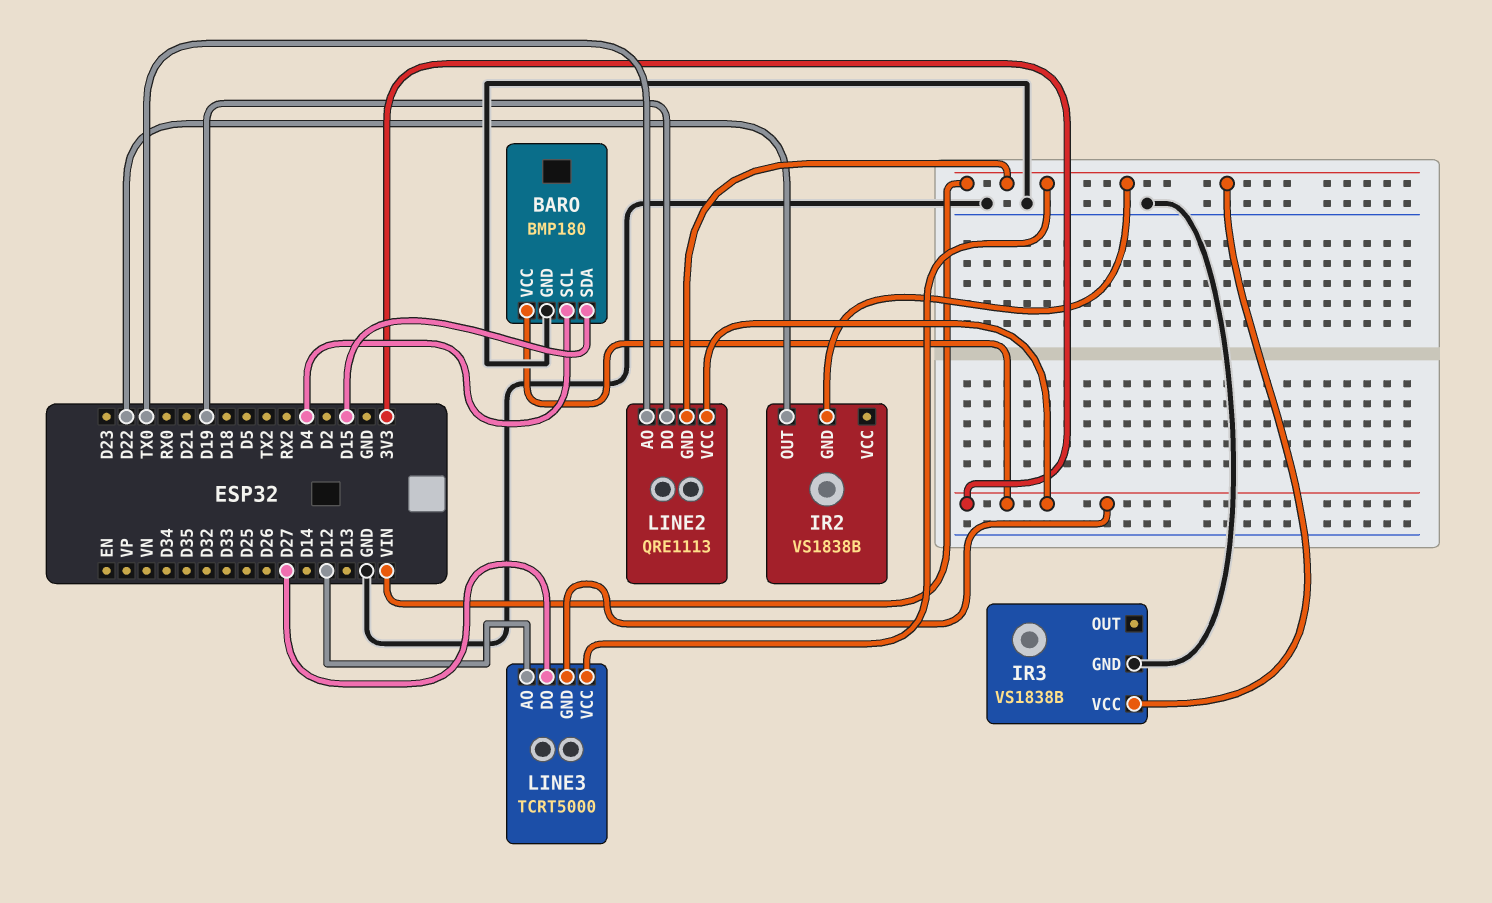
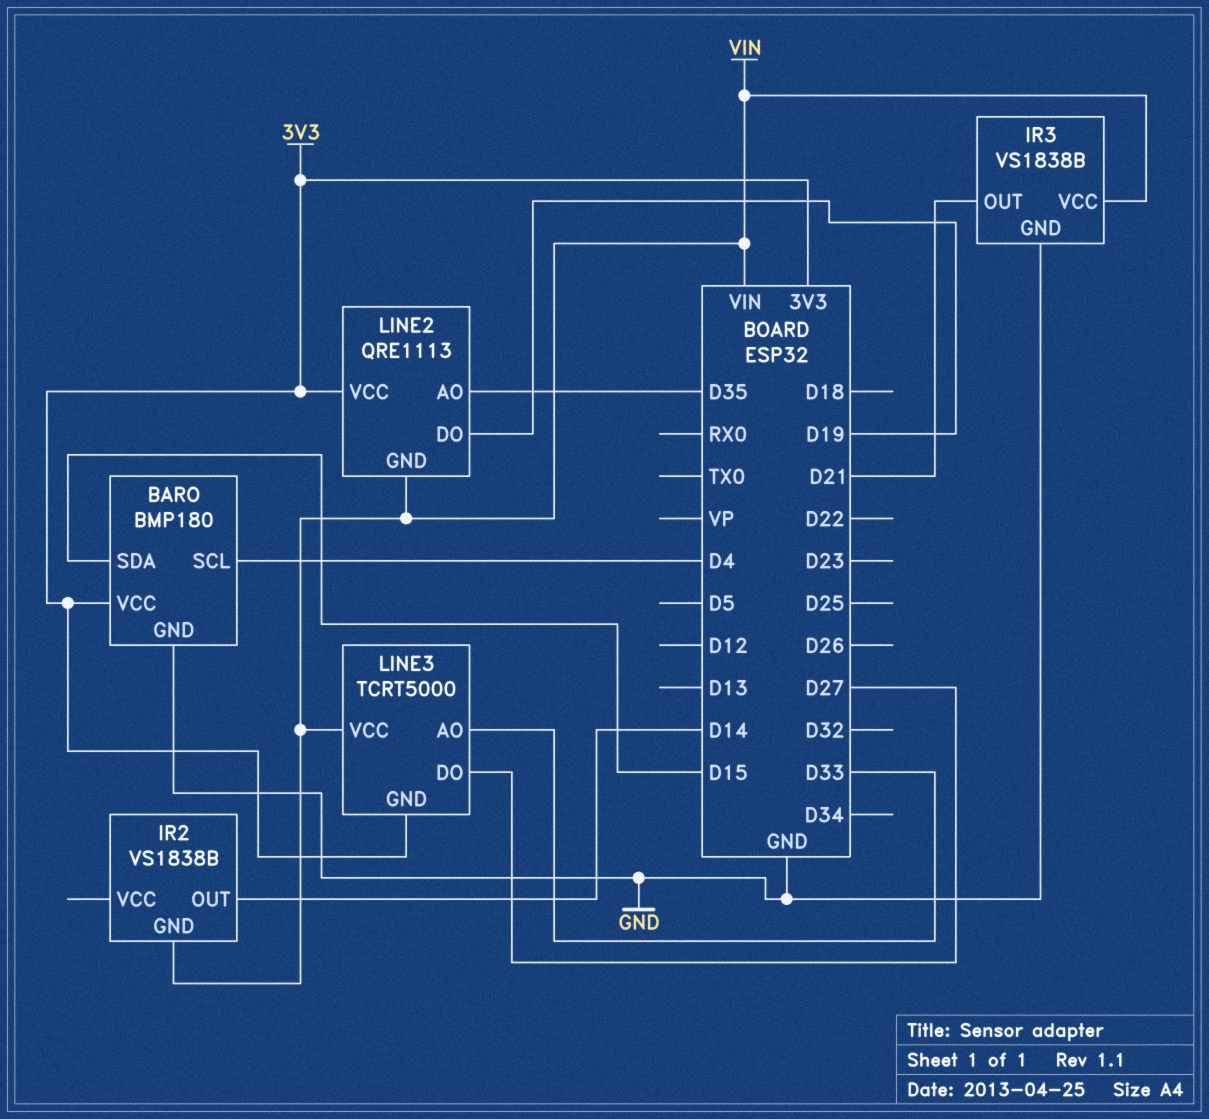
IR2 pin OUT: D22 -> D14
IR3 pin OUT: none -> D21
LINE2 pin AO: TX0 -> D35
LINE3 pin AO: D12 -> D33

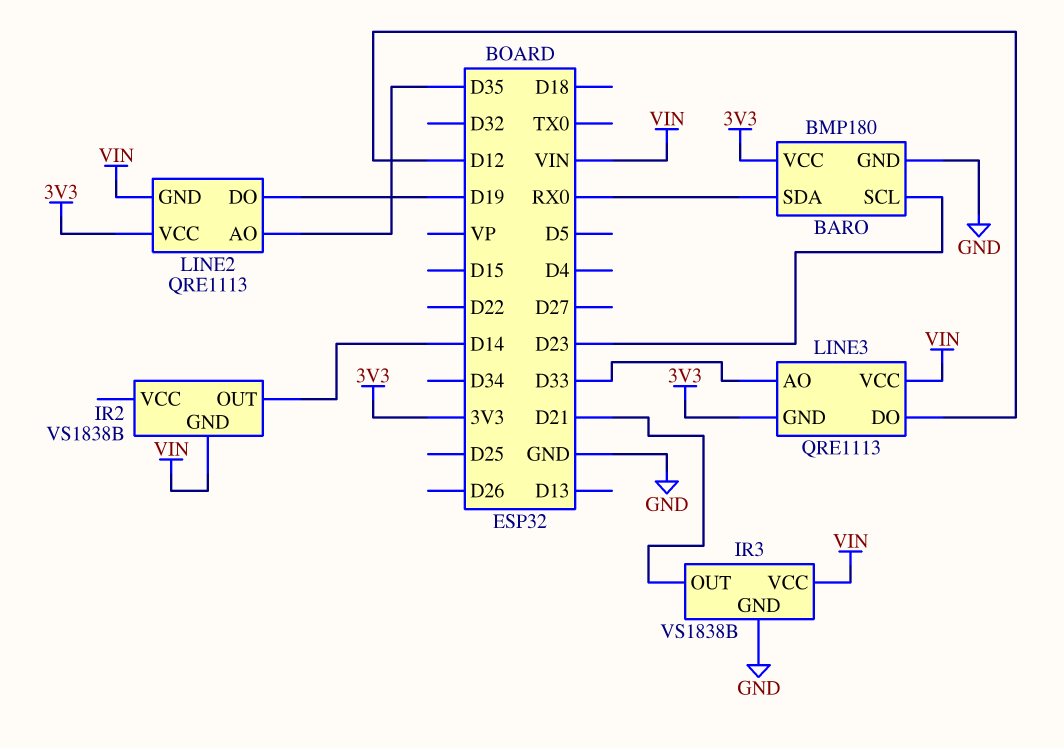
BARO pin SCL: D4 -> D23
BARO pin SDA: D15 -> RX0
LINE3: TCRT5000 -> QRE1113
LINE3 pin DO: D27 -> D12

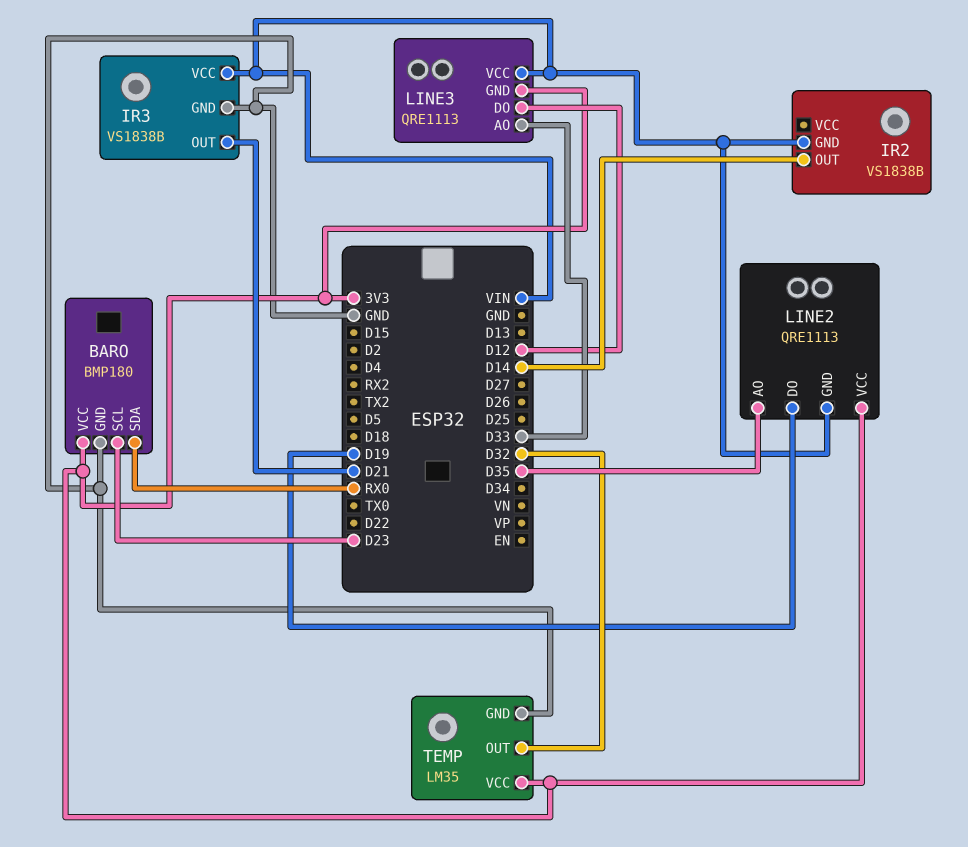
TEMP: none -> LM35
TEMP pin GND: none -> GND
TEMP pin OUT: none -> D32
TEMP pin VCC: none -> 3V3

